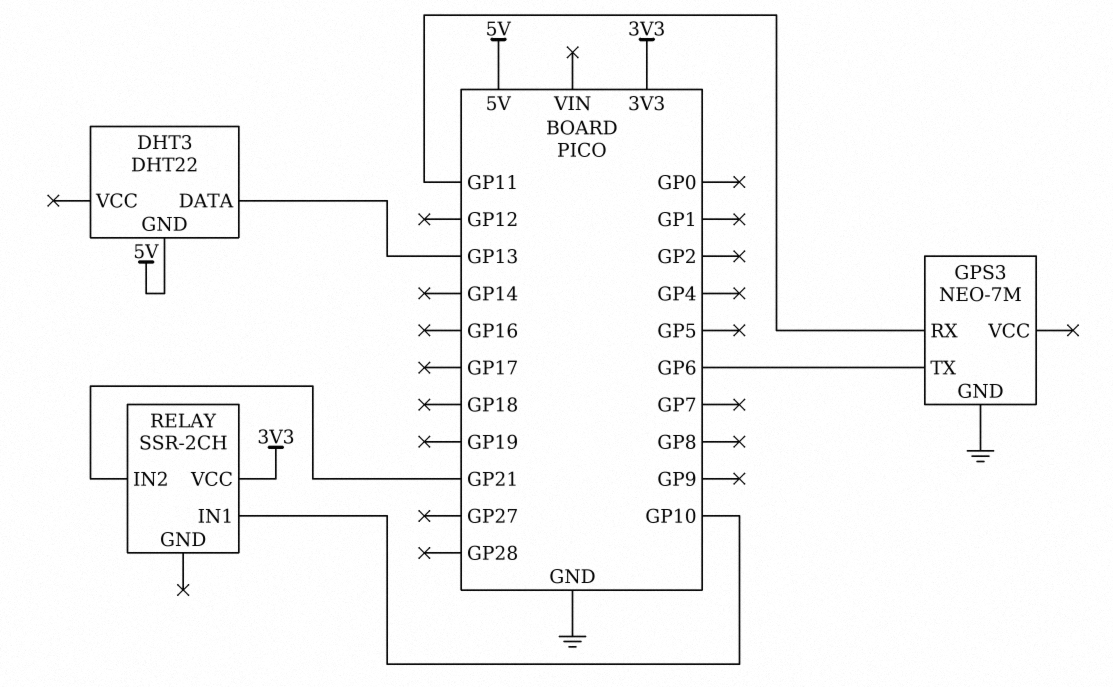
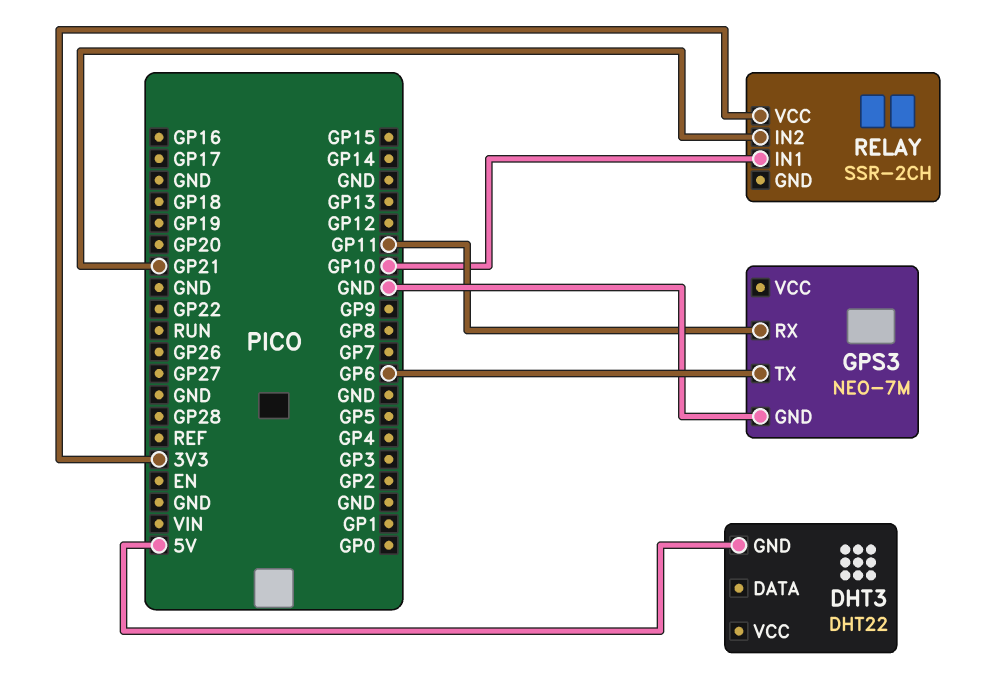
DHT3 pin DATA: GP13 -> none

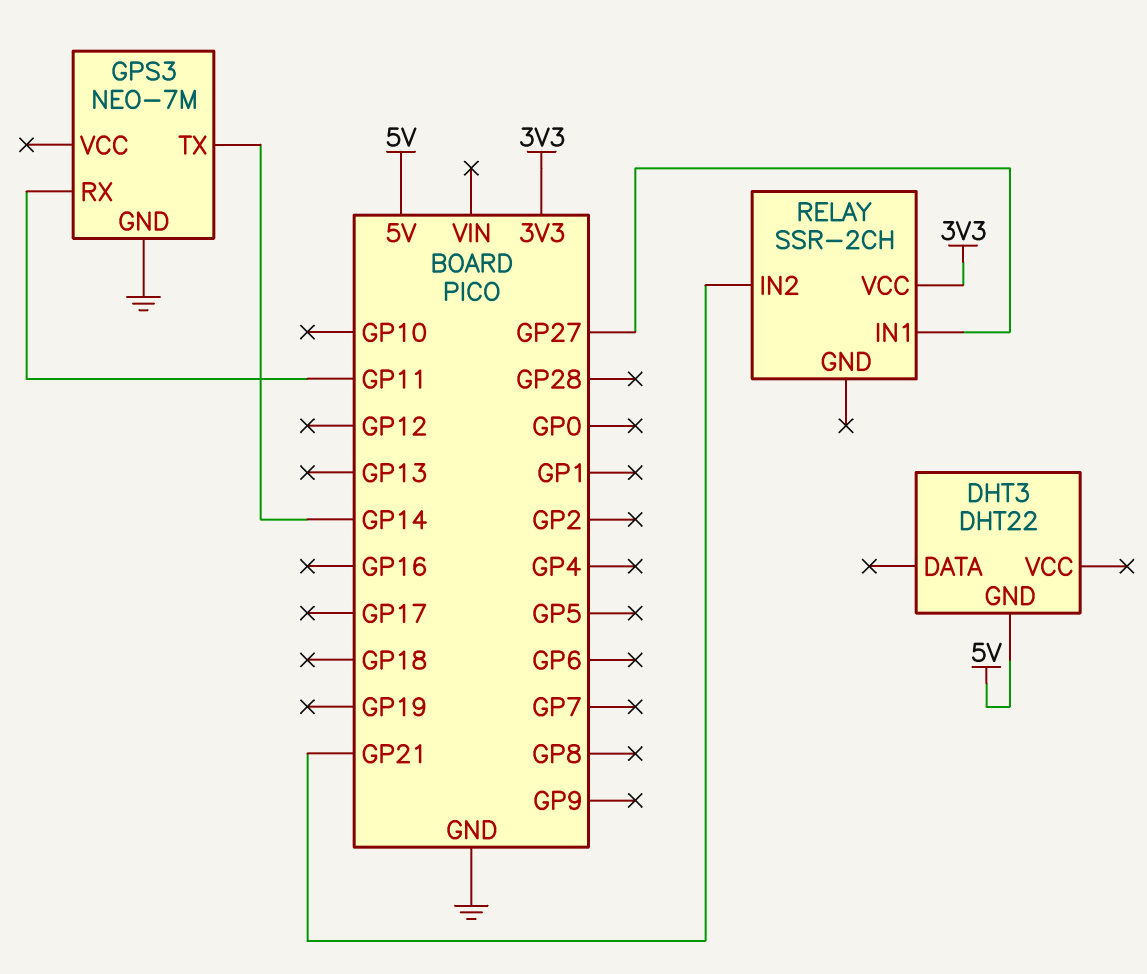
GPS3 pin TX: GP6 -> GP14
RELAY pin IN1: GP10 -> GP27

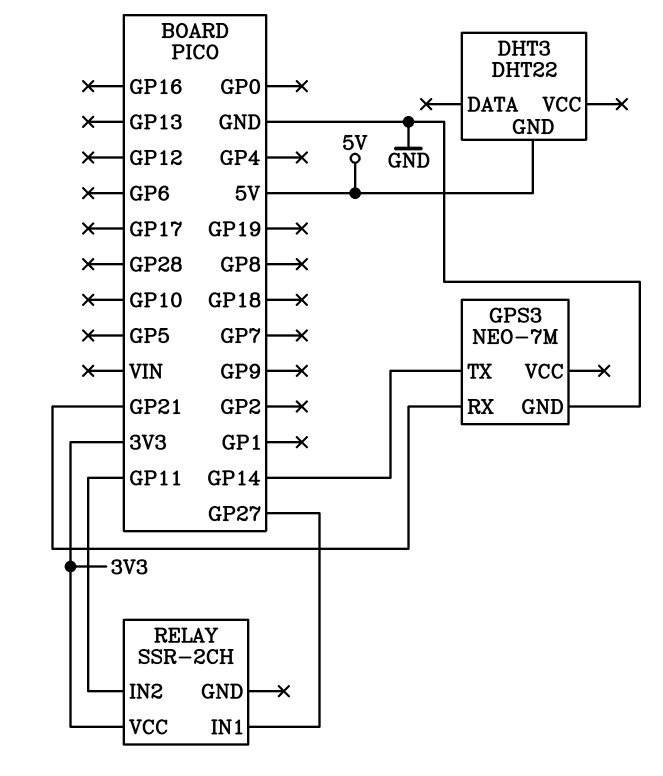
GPS3 pin RX: GP11 -> GP21
RELAY pin IN2: GP21 -> GP11

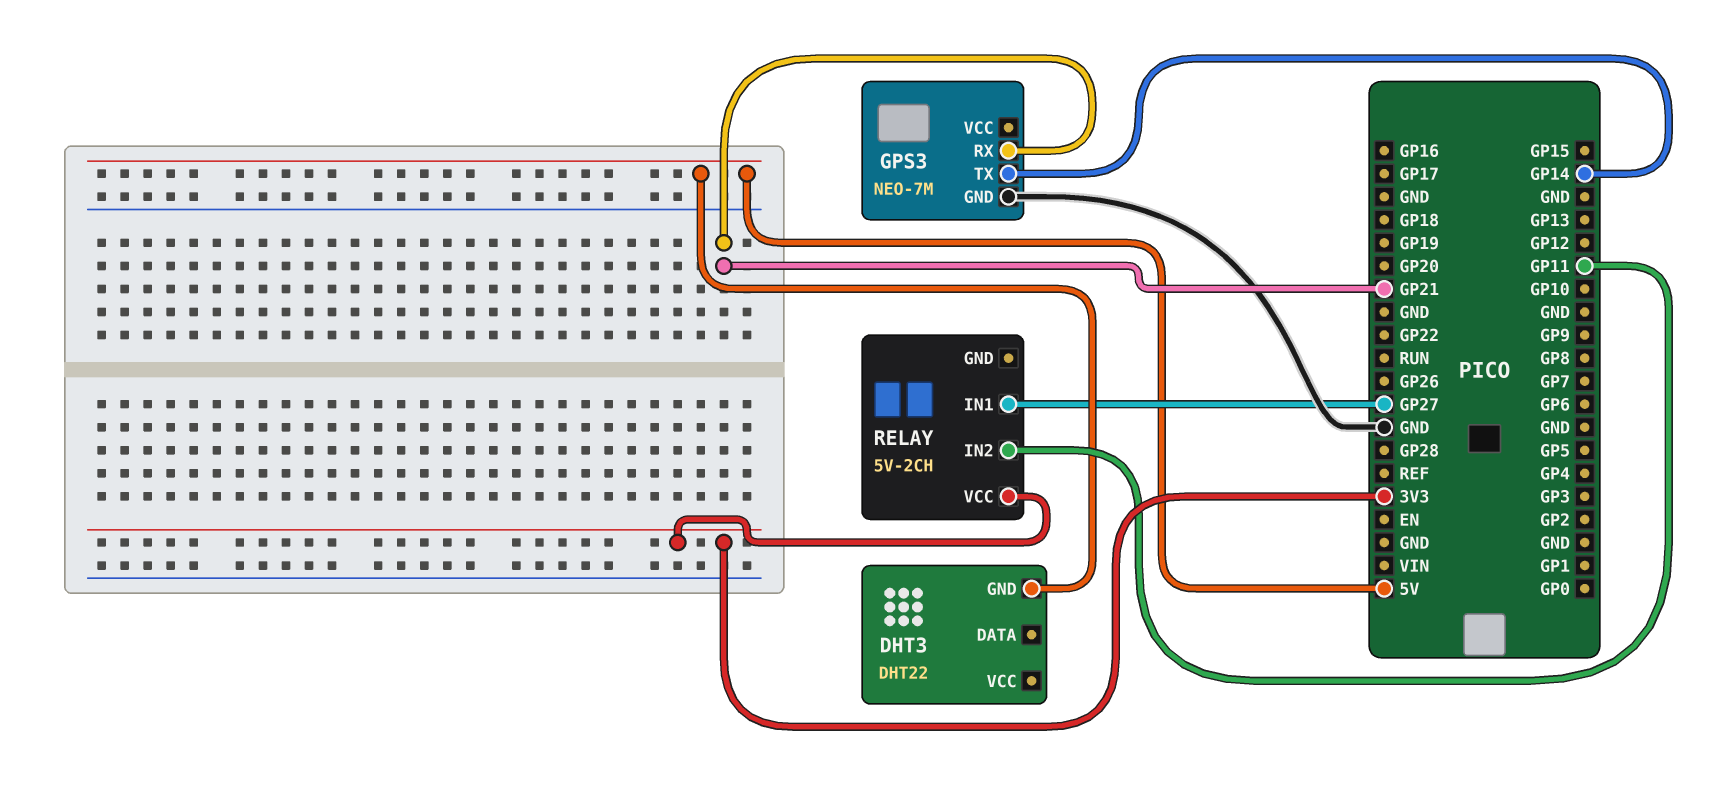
RELAY: SSR-2CH -> 5V-2CH

